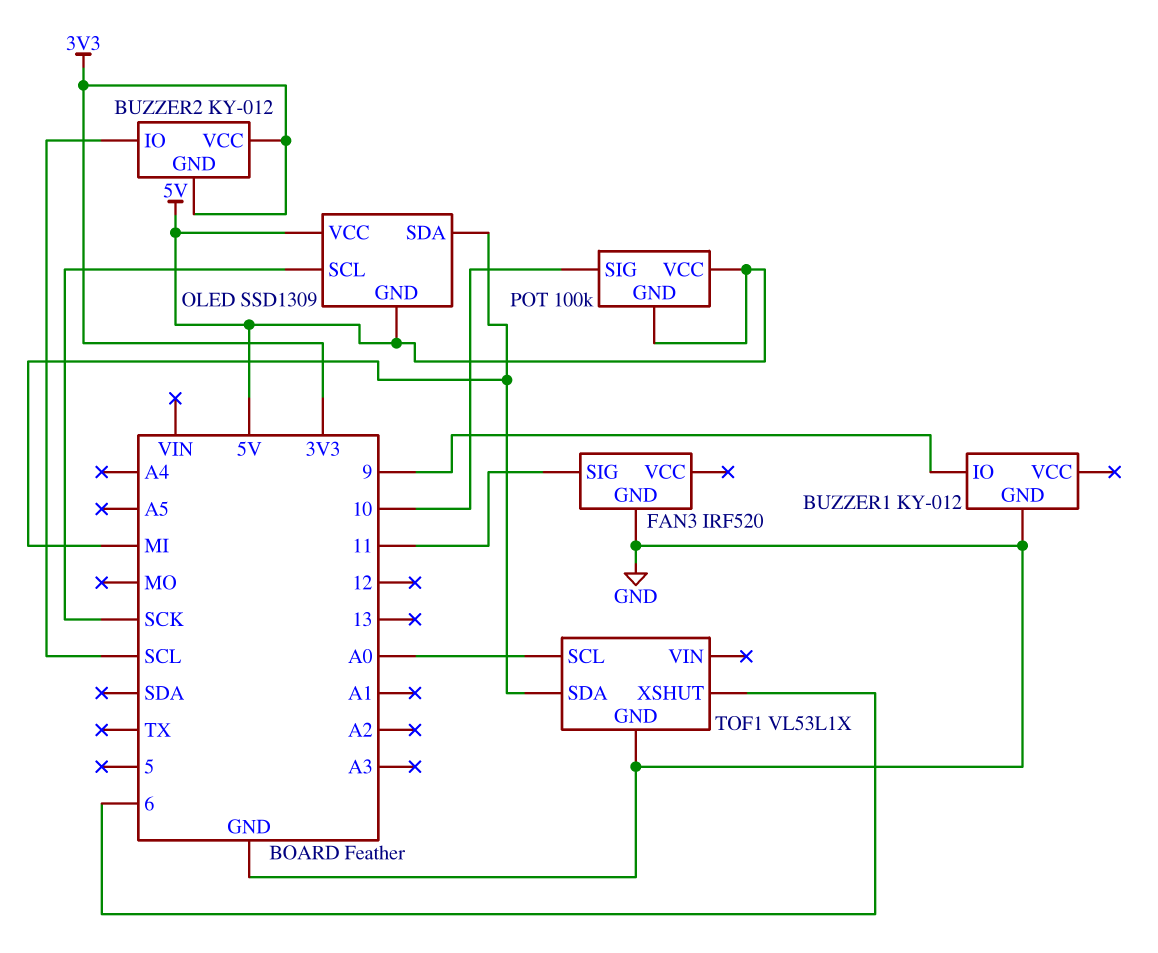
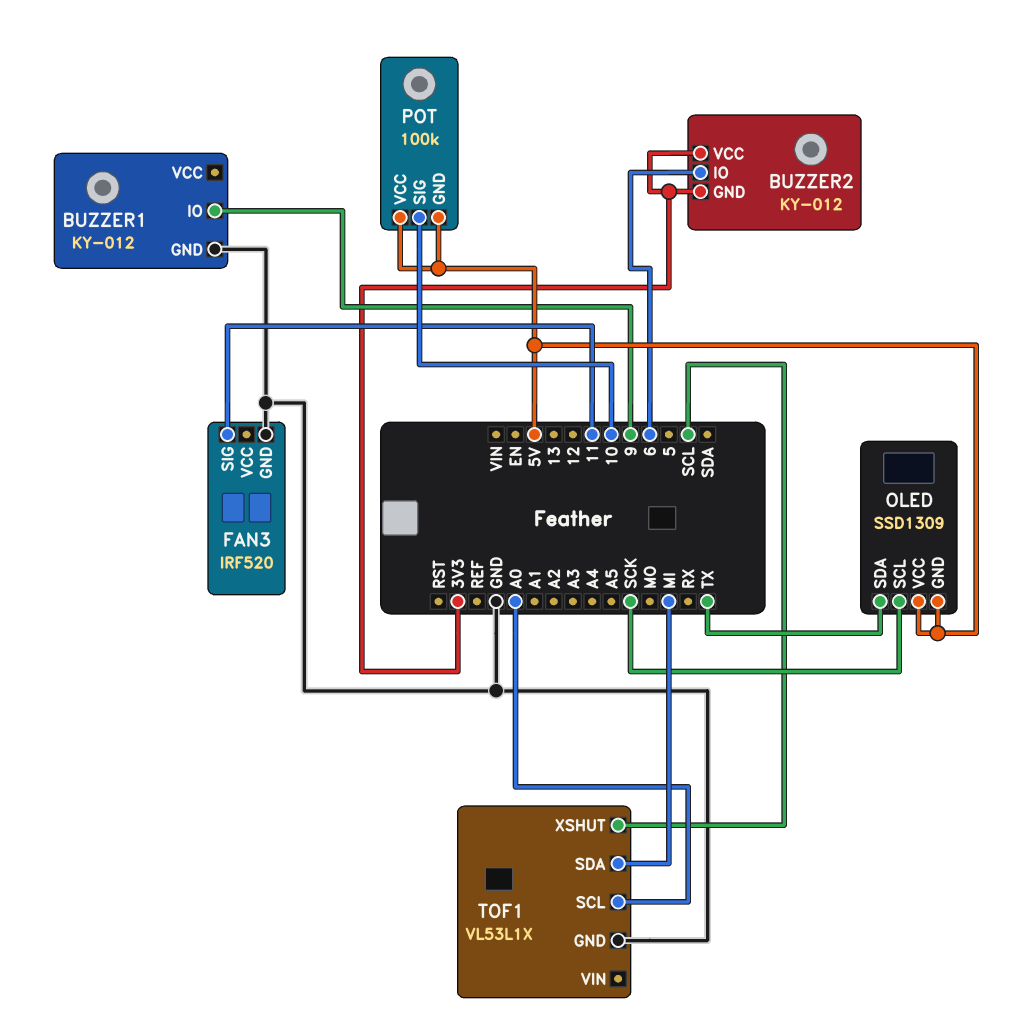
BUZZER2 pin IO: SCL -> 6
OLED pin SDA: MI -> TX
TOF1 pin XSHUT: 6 -> SCL

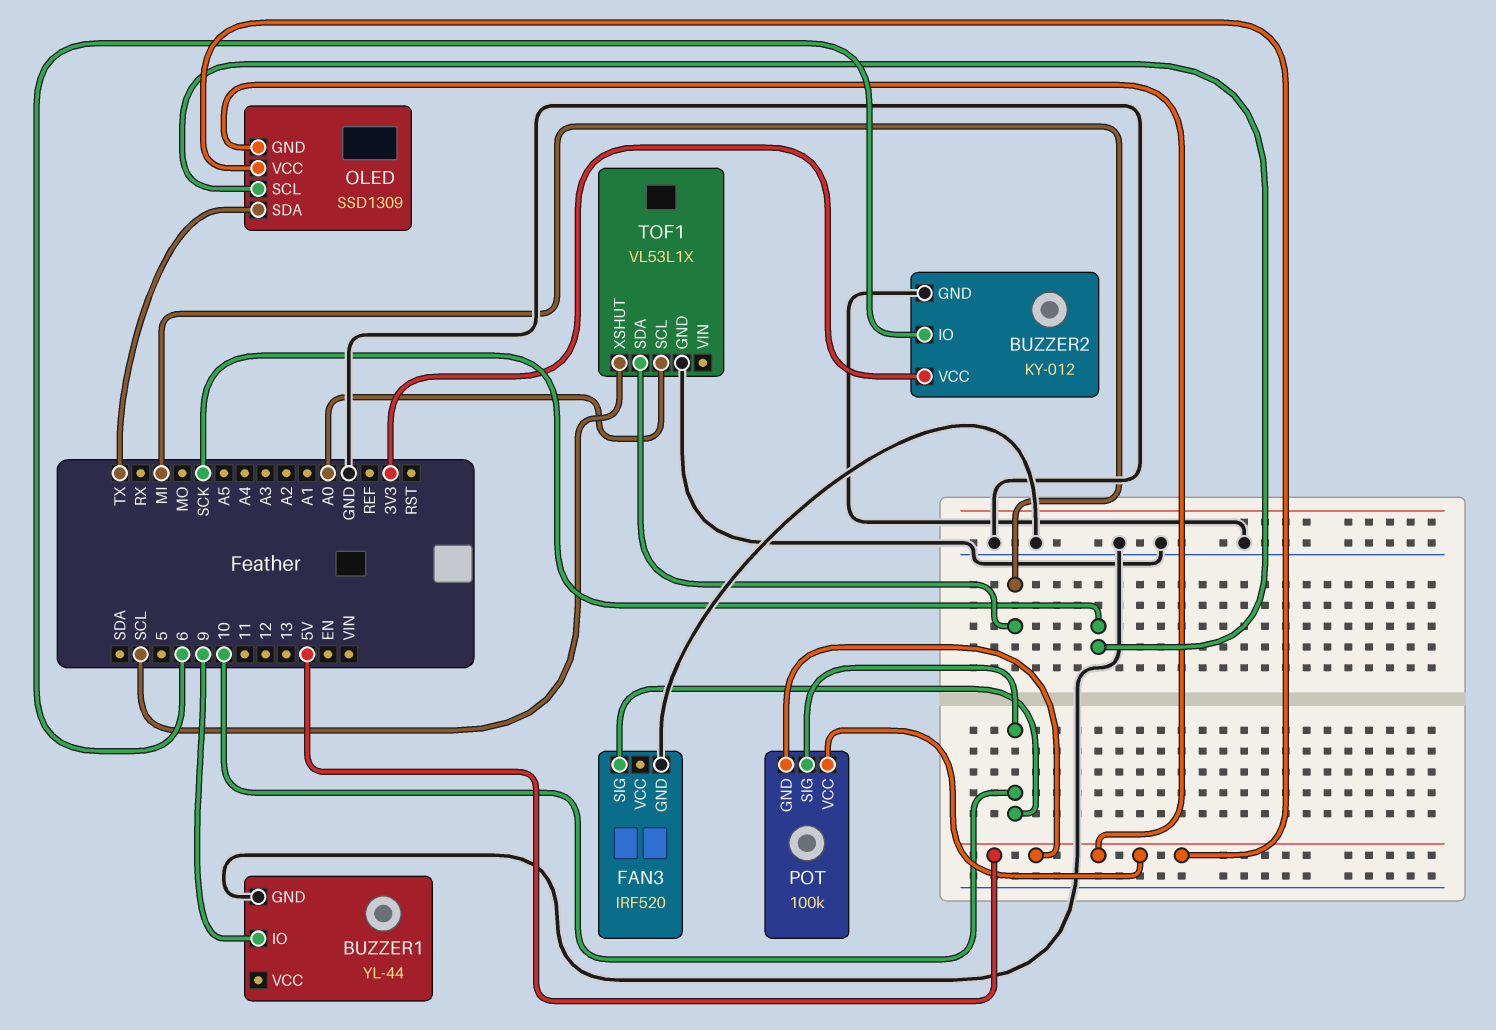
BUZZER1: KY-012 -> YL-44
BUZZER2 pin GND: 3V3 -> GND
FAN3 pin SIG: 11 -> 10

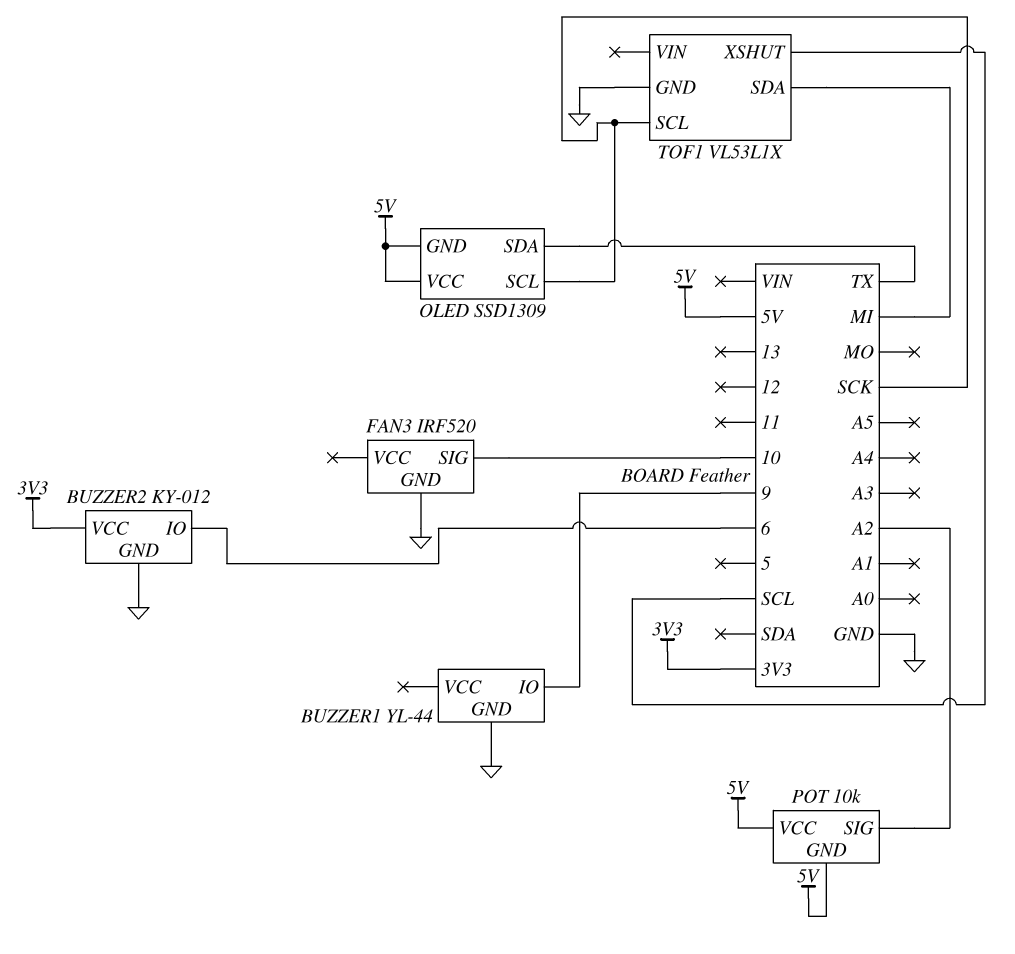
POT: 100k -> 10k
POT pin SIG: 10 -> A2
TOF1 pin SCL: A0 -> SCK

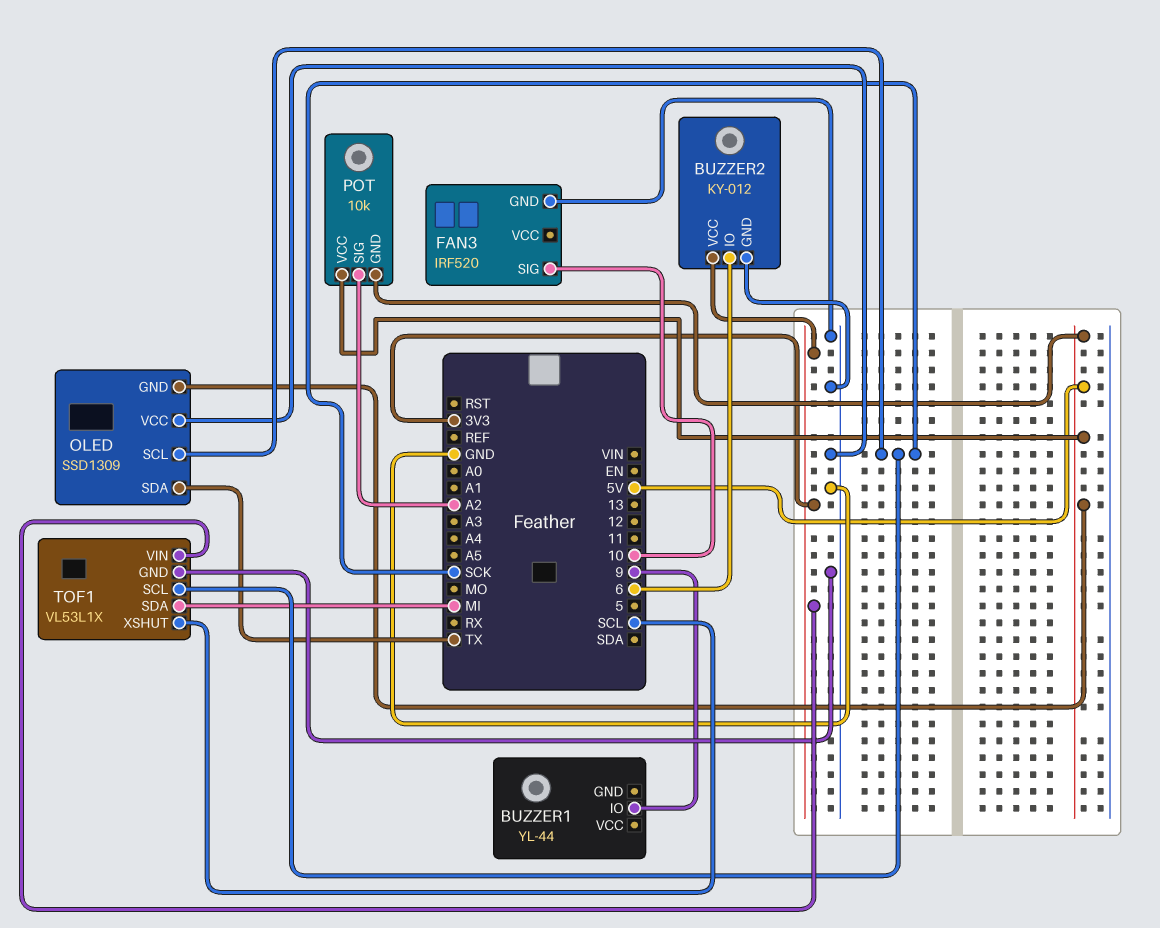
BUZZER1 pin GND: GND -> none
OLED pin VCC: 5V -> GND
TOF1 pin VIN: none -> 3V3

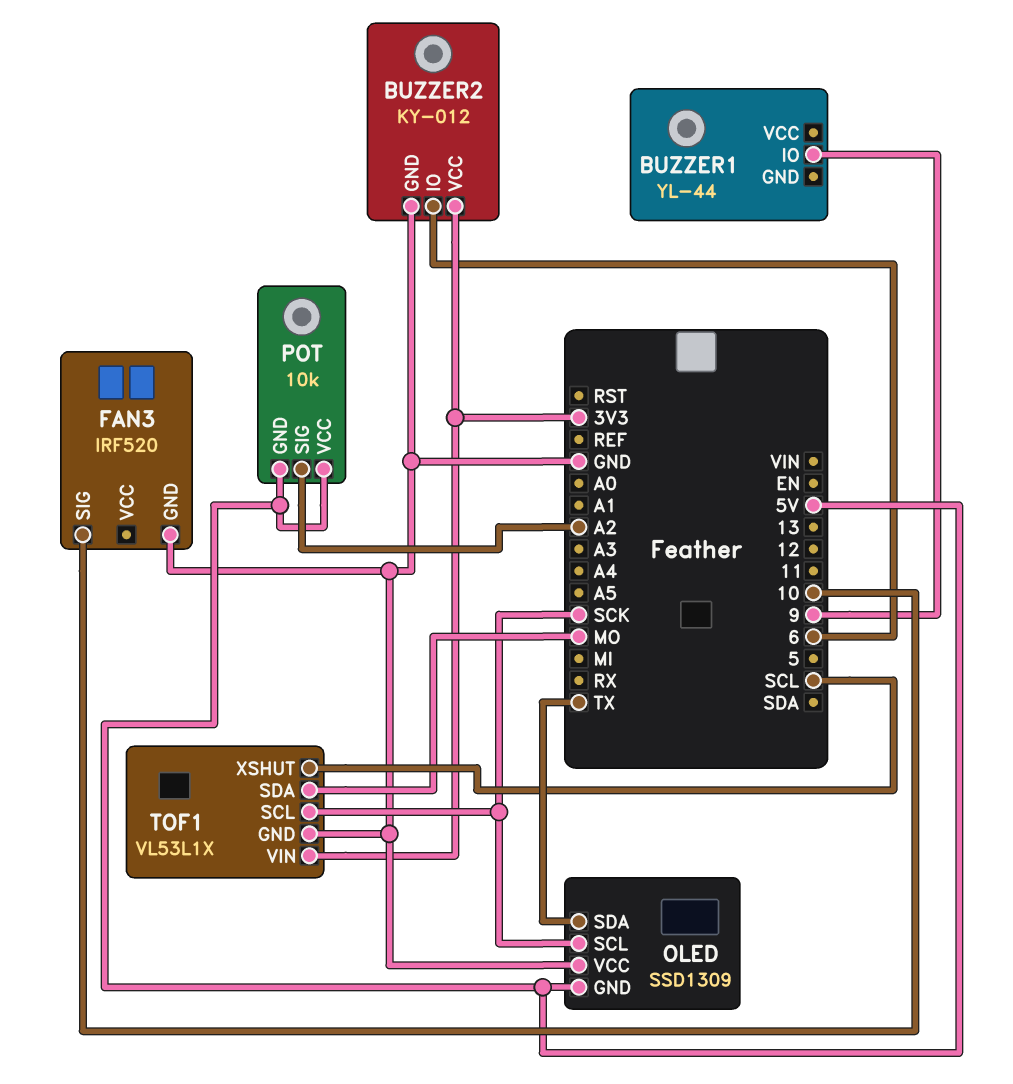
TOF1 pin SDA: MI -> MO

